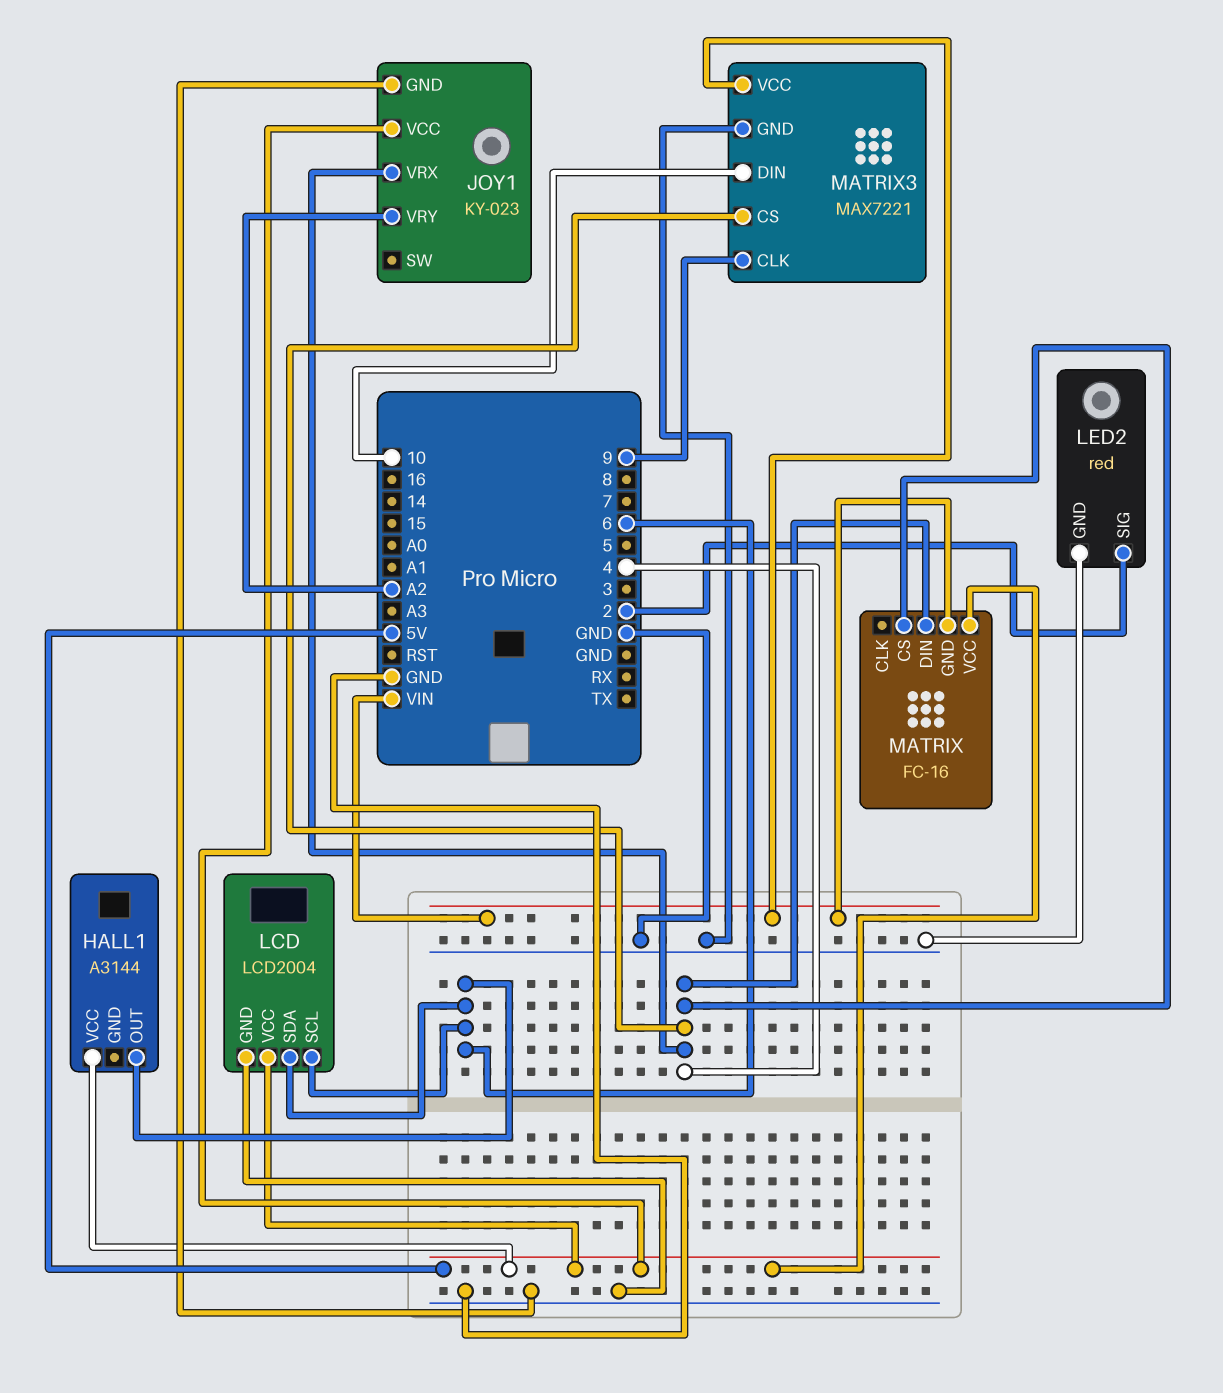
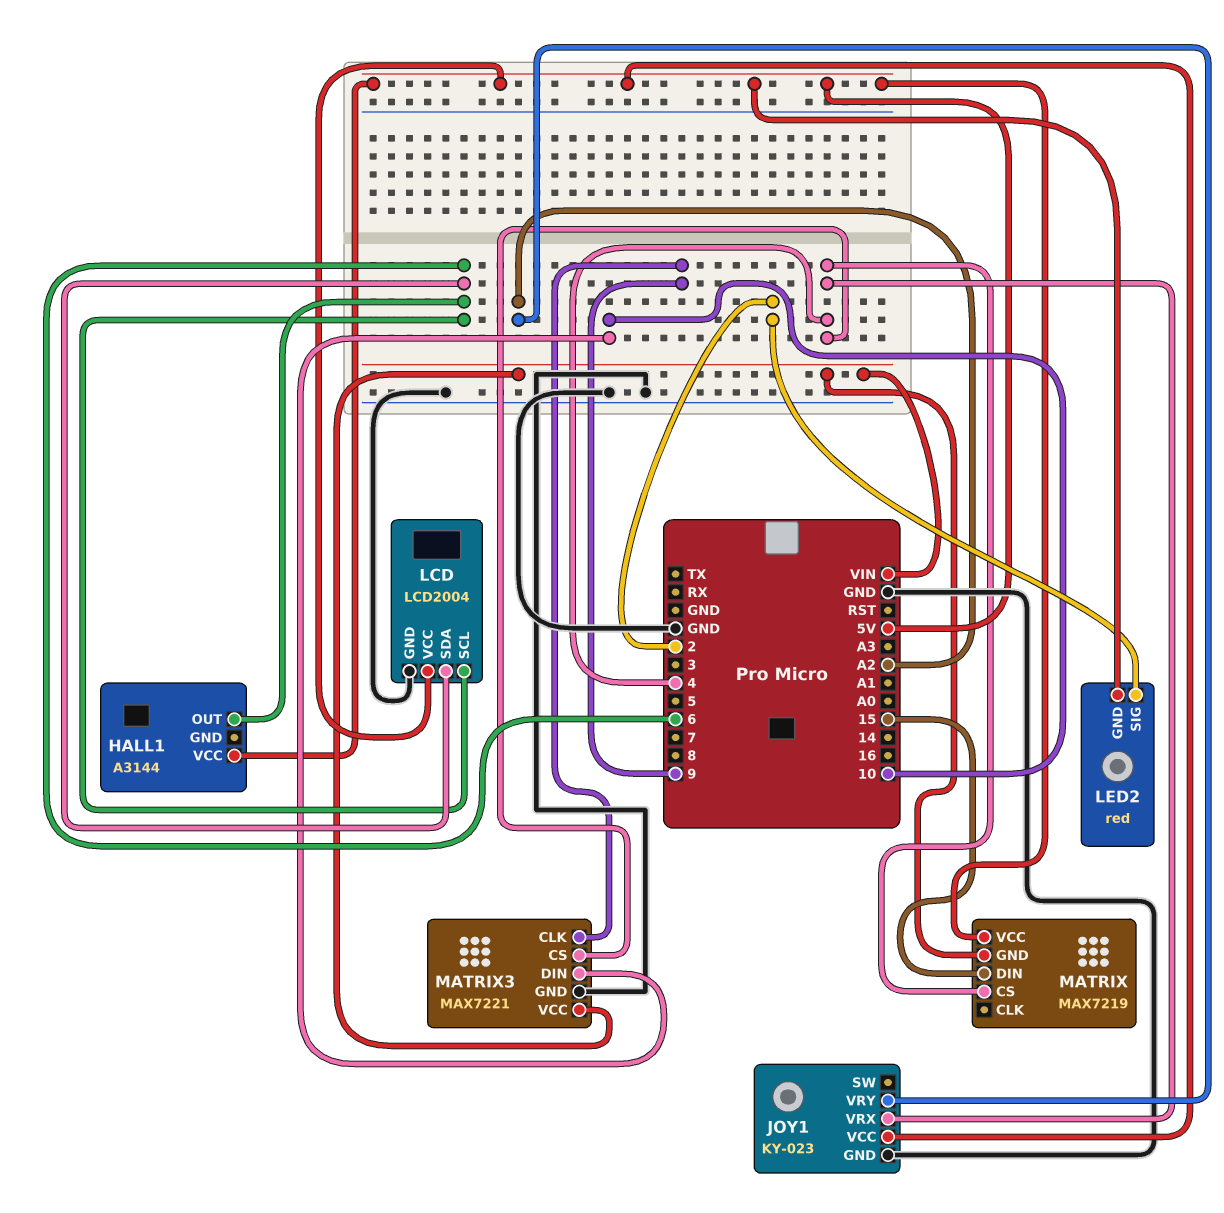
LED2 pin GND: GND -> 5V
MATRIX: FC-16 -> MAX7219
MATRIX pin DIN: 4 -> 15

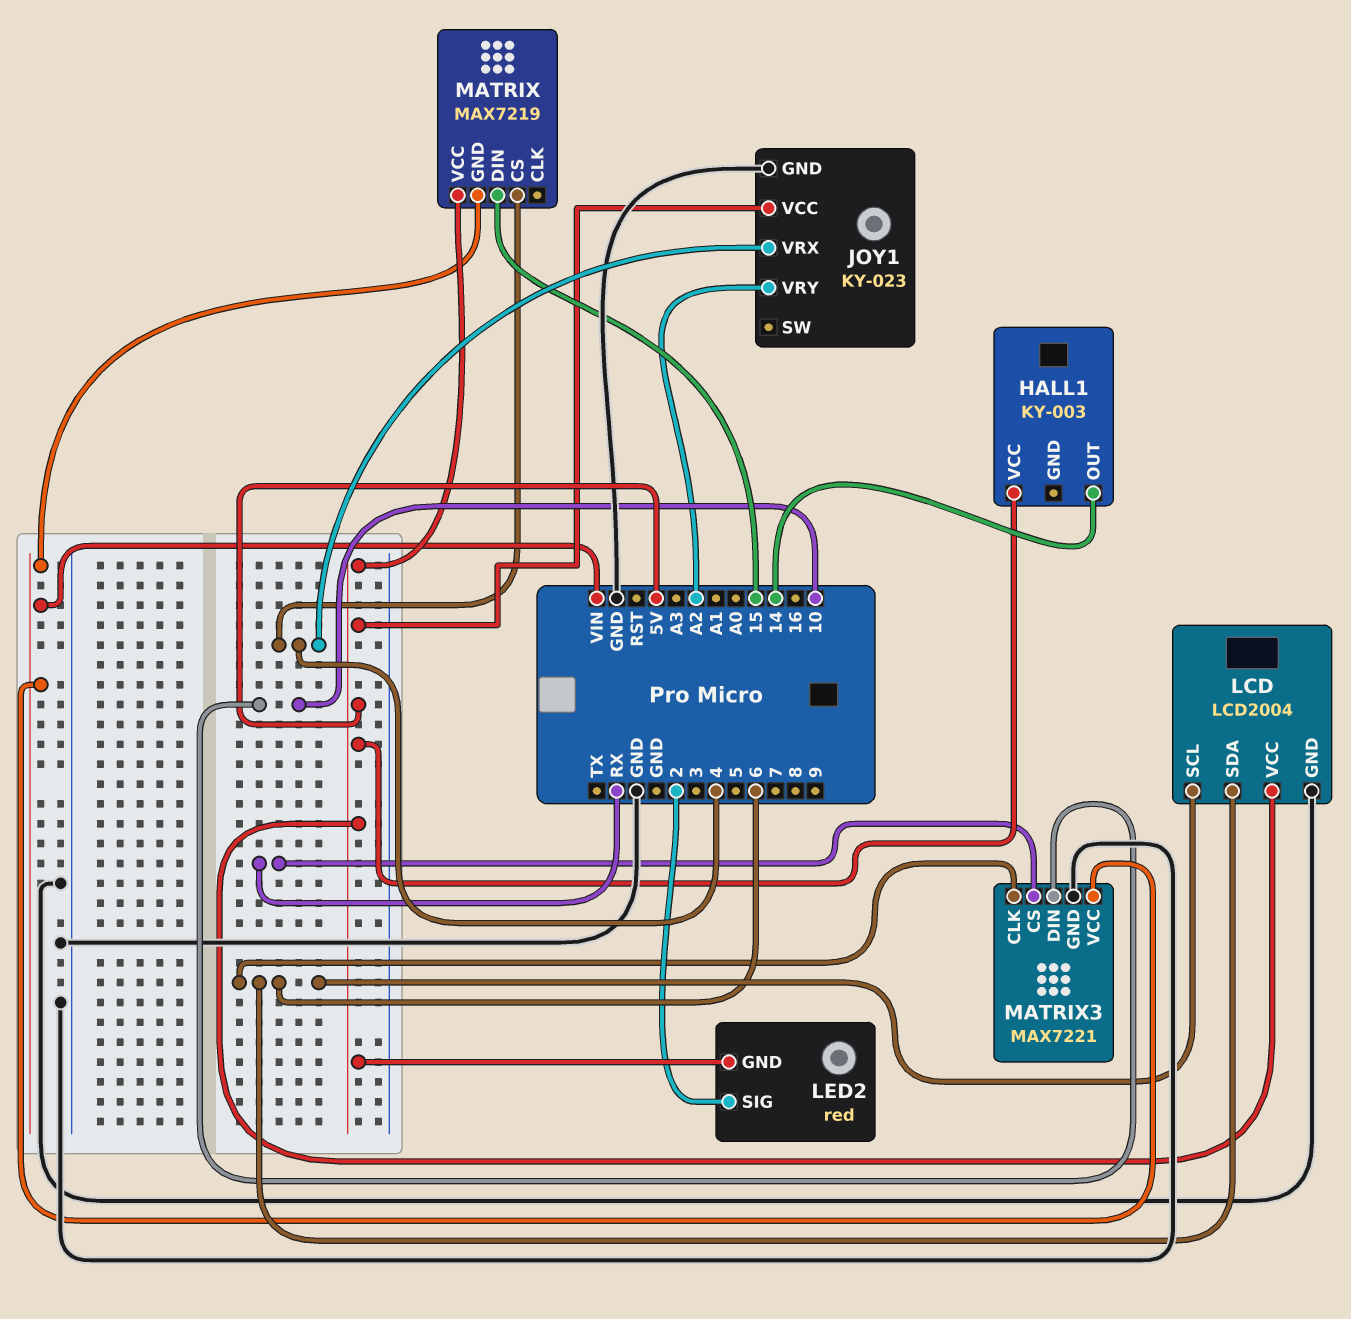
HALL1: A3144 -> KY-003
HALL1 pin OUT: 6 -> 14
MATRIX3 pin CLK: 9 -> 6
MATRIX3 pin CS: 4 -> RX

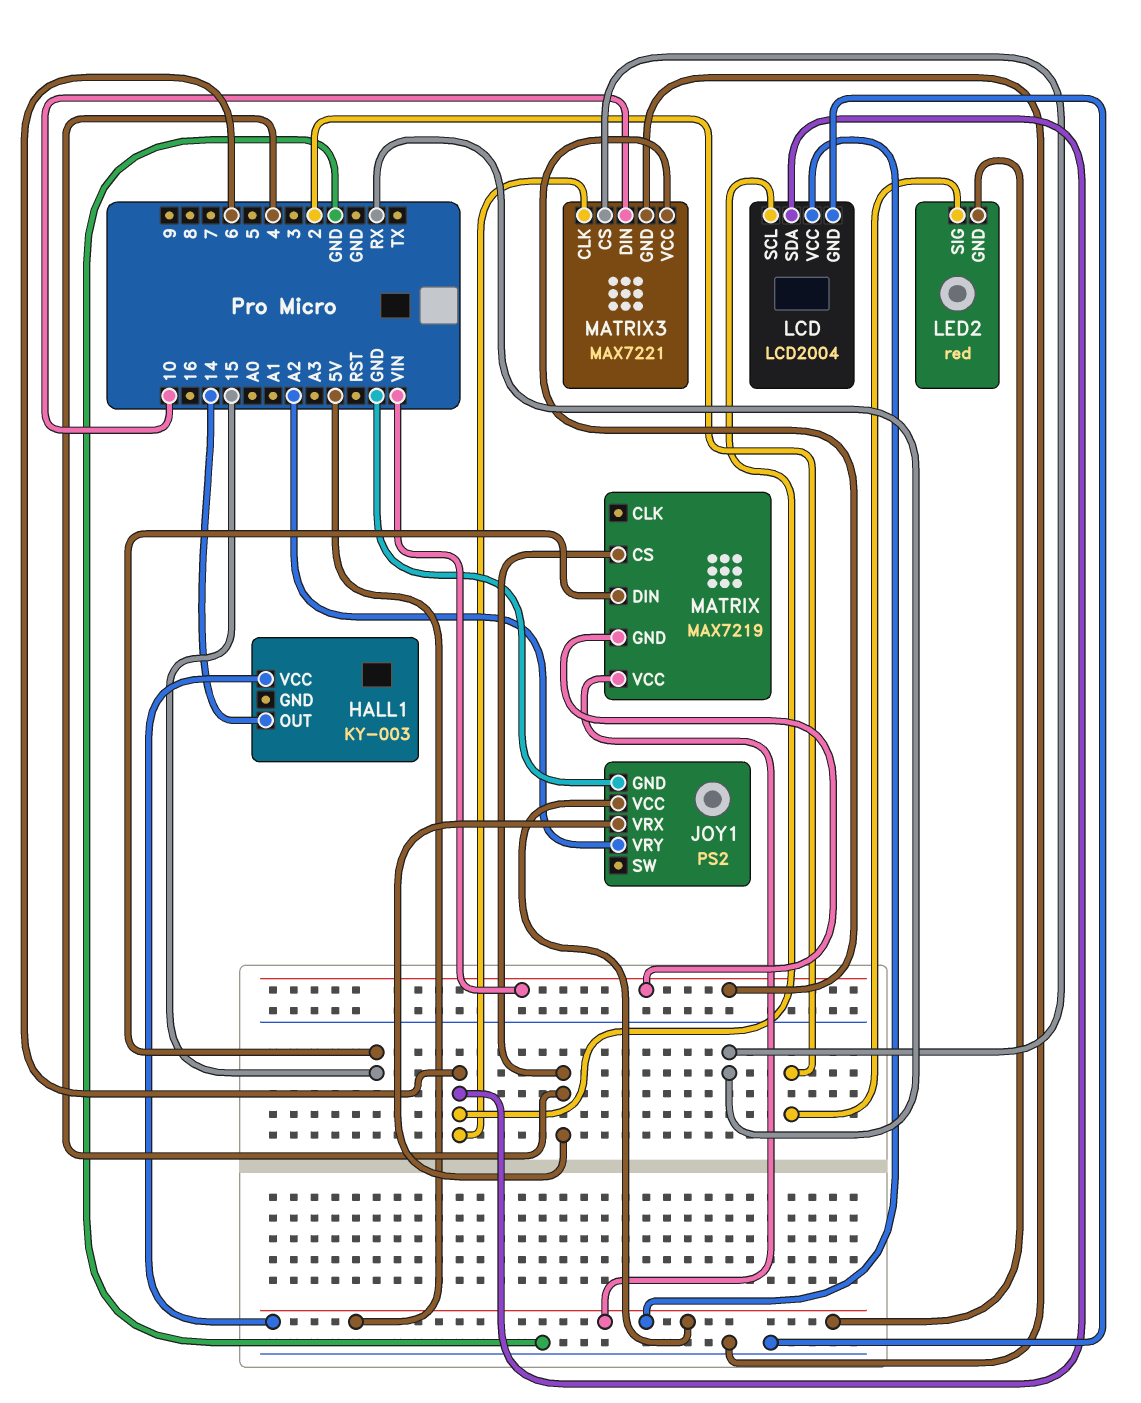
JOY1: KY-023 -> PS2

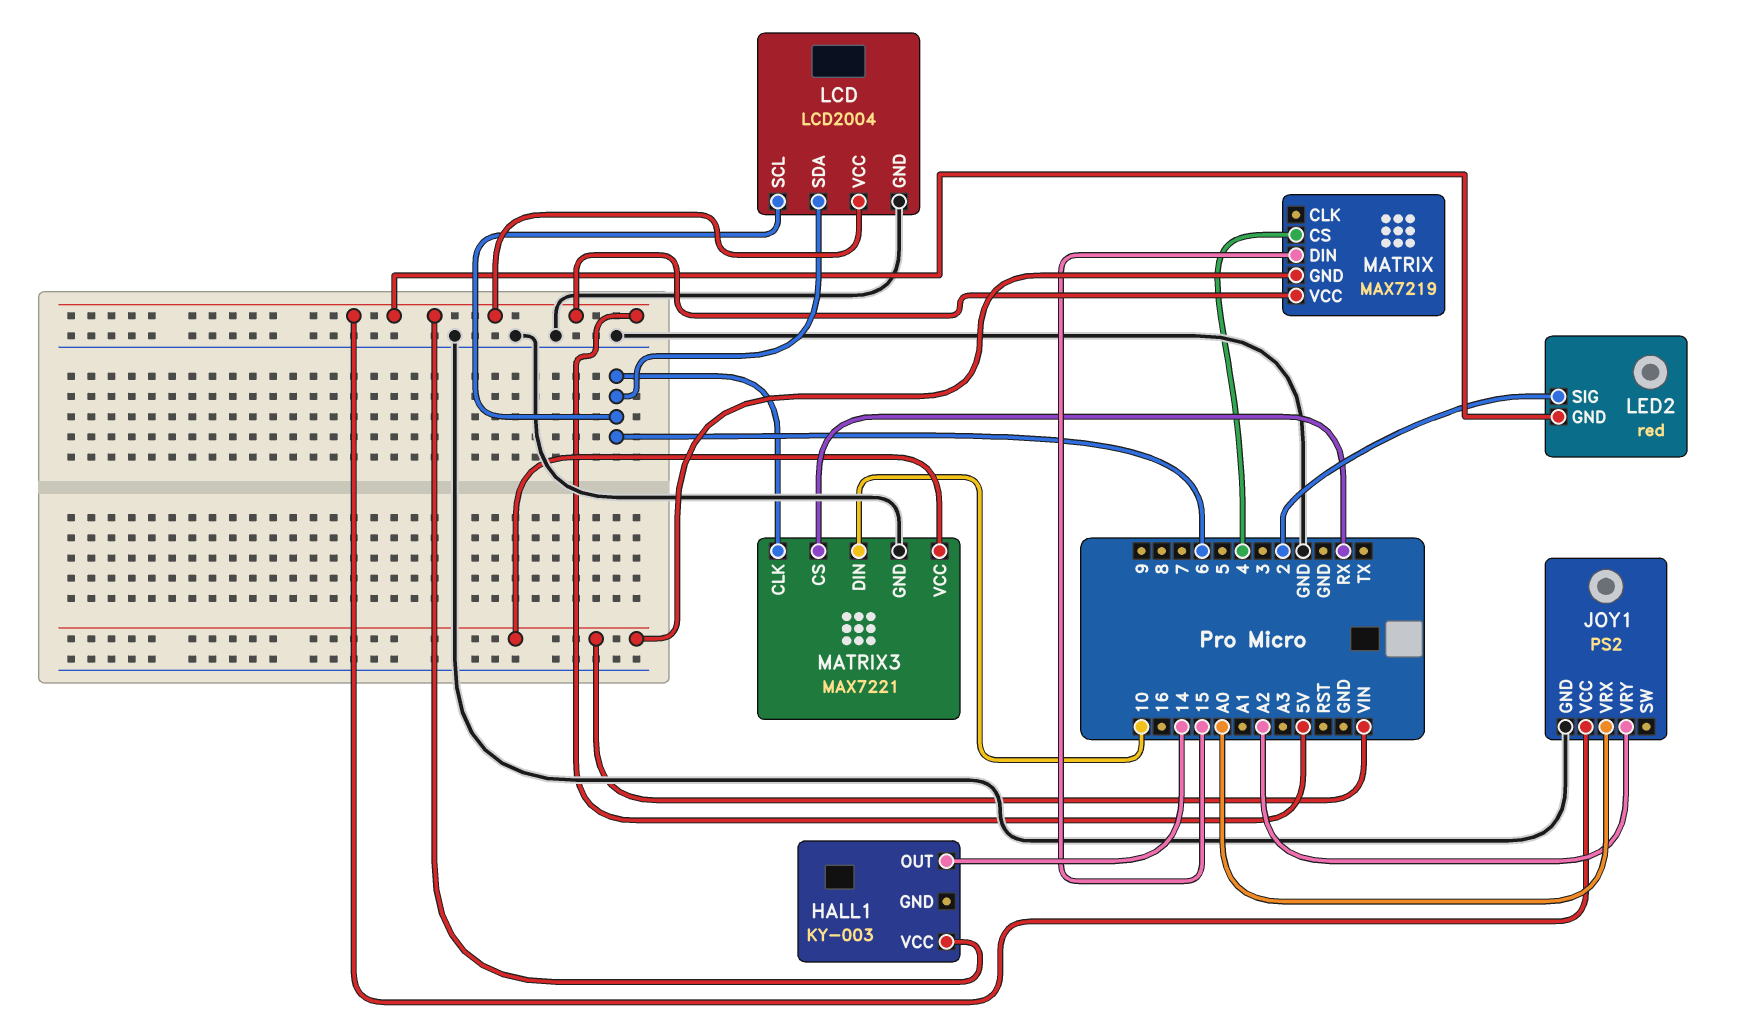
JOY1 pin VRX: 4 -> A0

